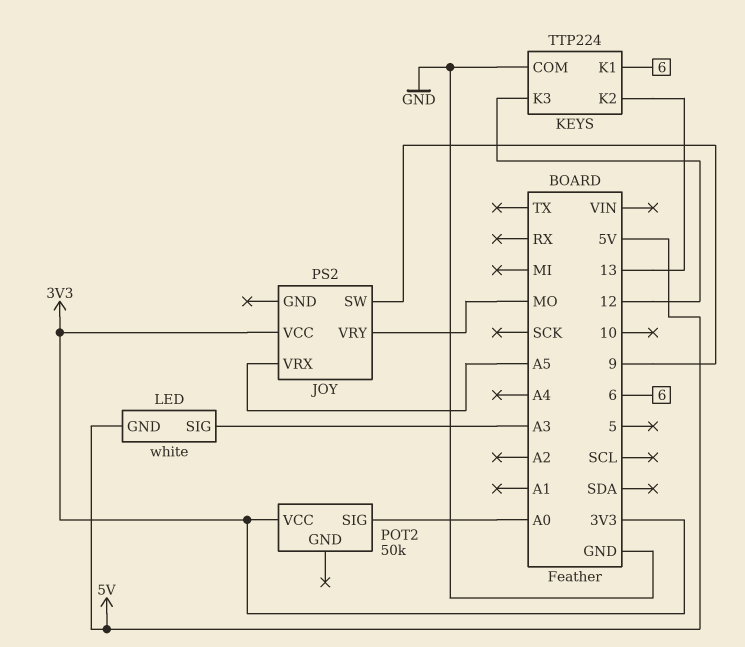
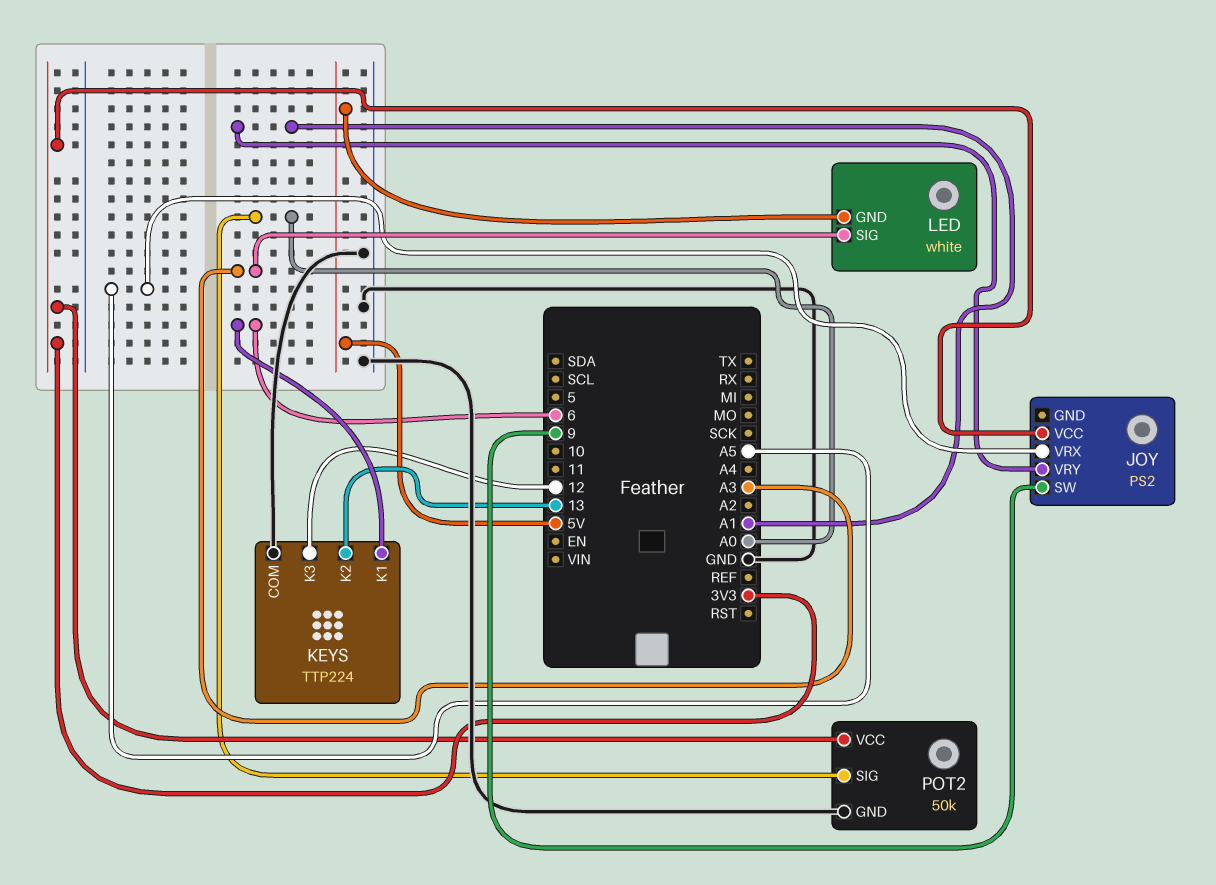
JOY pin VRY: MO -> A1
POT2 pin GND: none -> GND

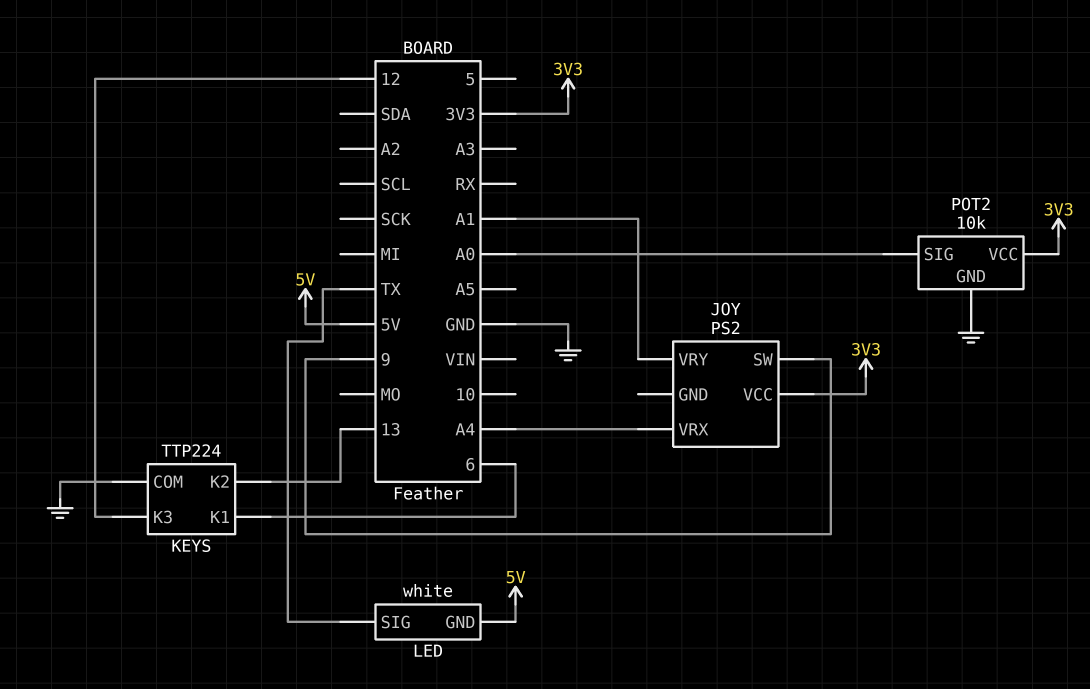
JOY pin VRX: A5 -> A4
LED pin SIG: A3 -> TX
POT2: 50k -> 10k

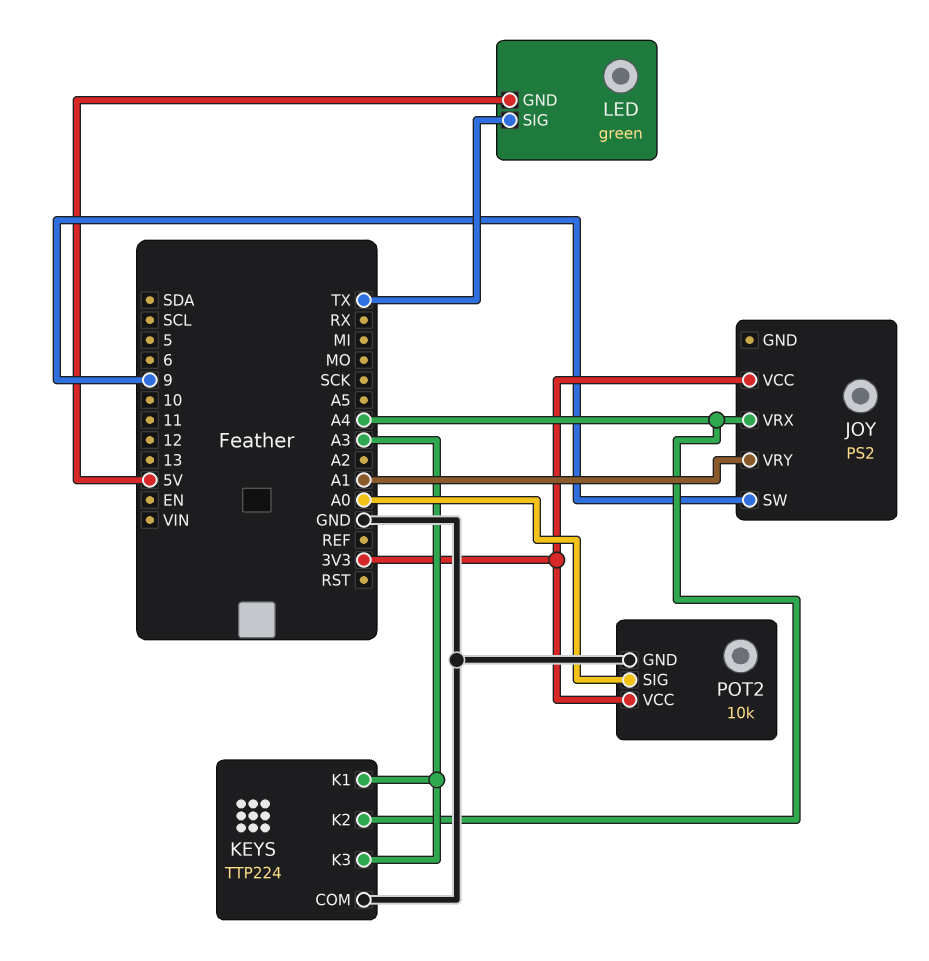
KEYS pin K1: 6 -> A3
KEYS pin K2: 13 -> A4
KEYS pin K3: 12 -> A3
LED: white -> green

